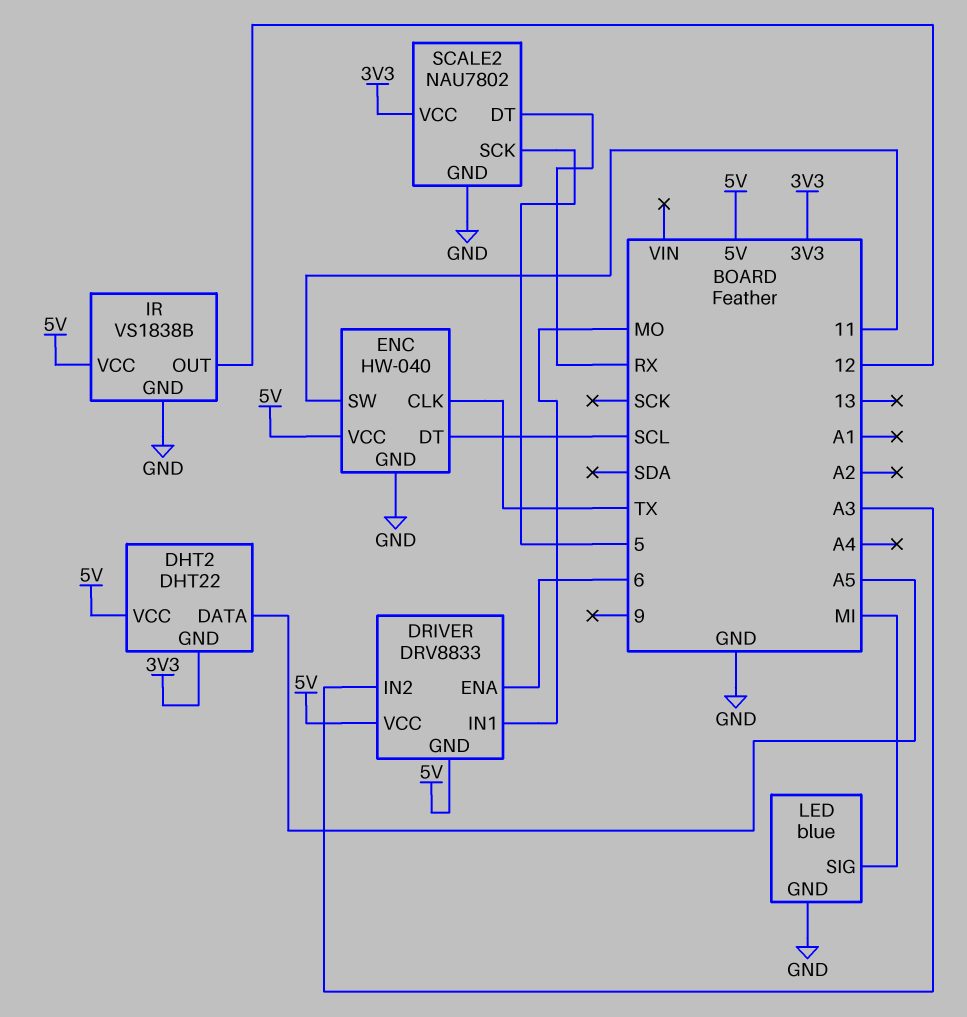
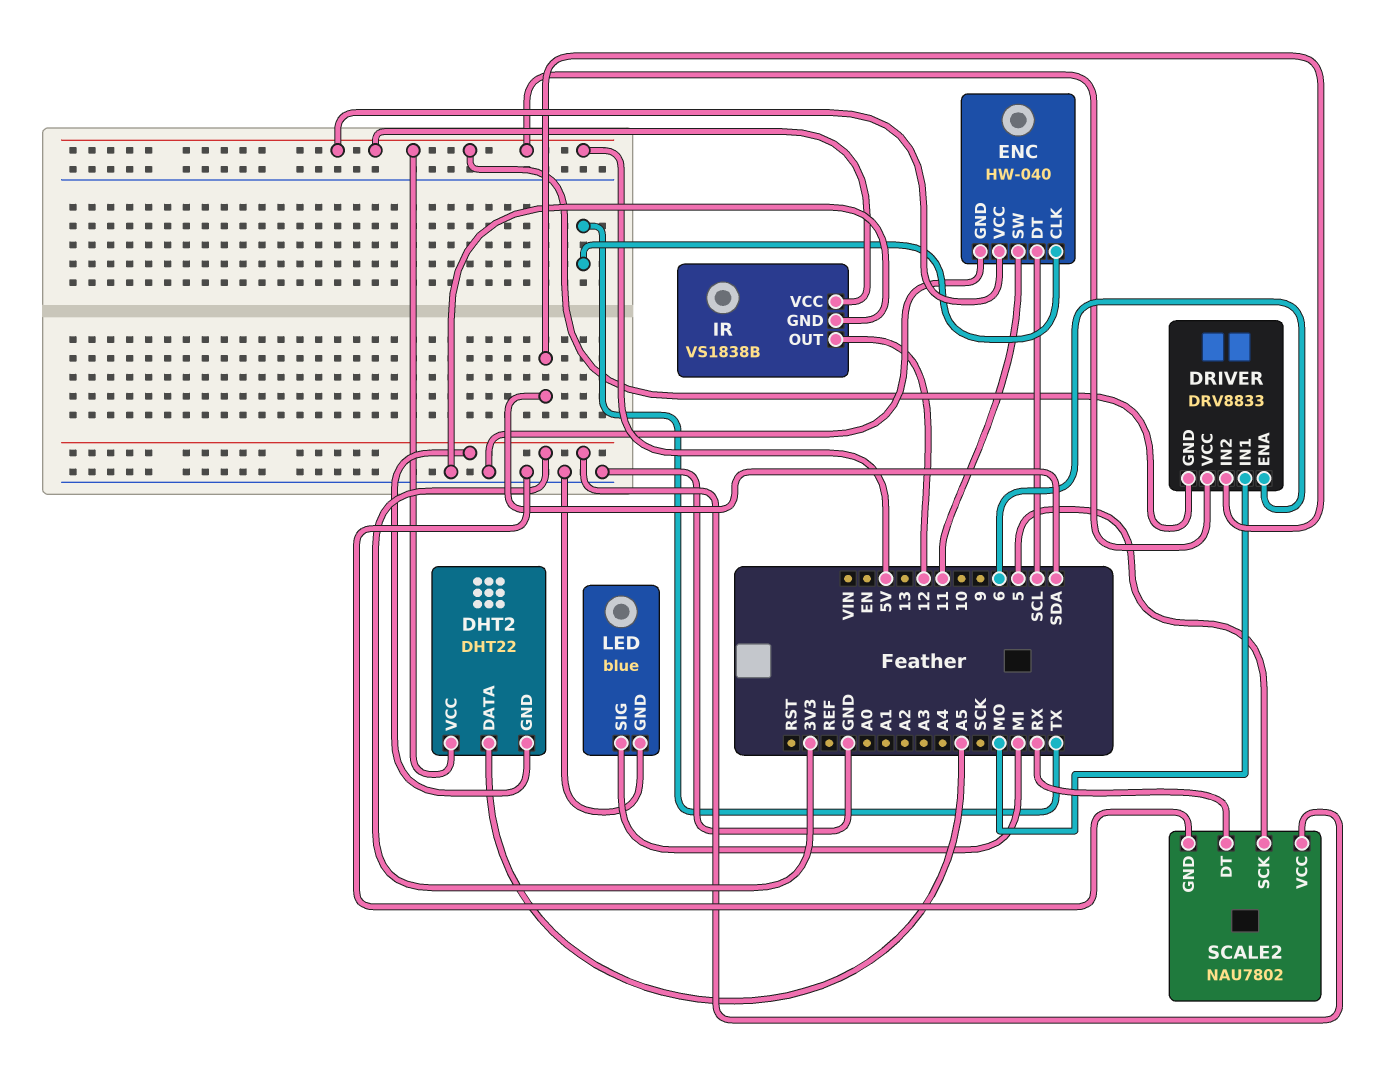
DRIVER pin IN2: A3 -> SDA

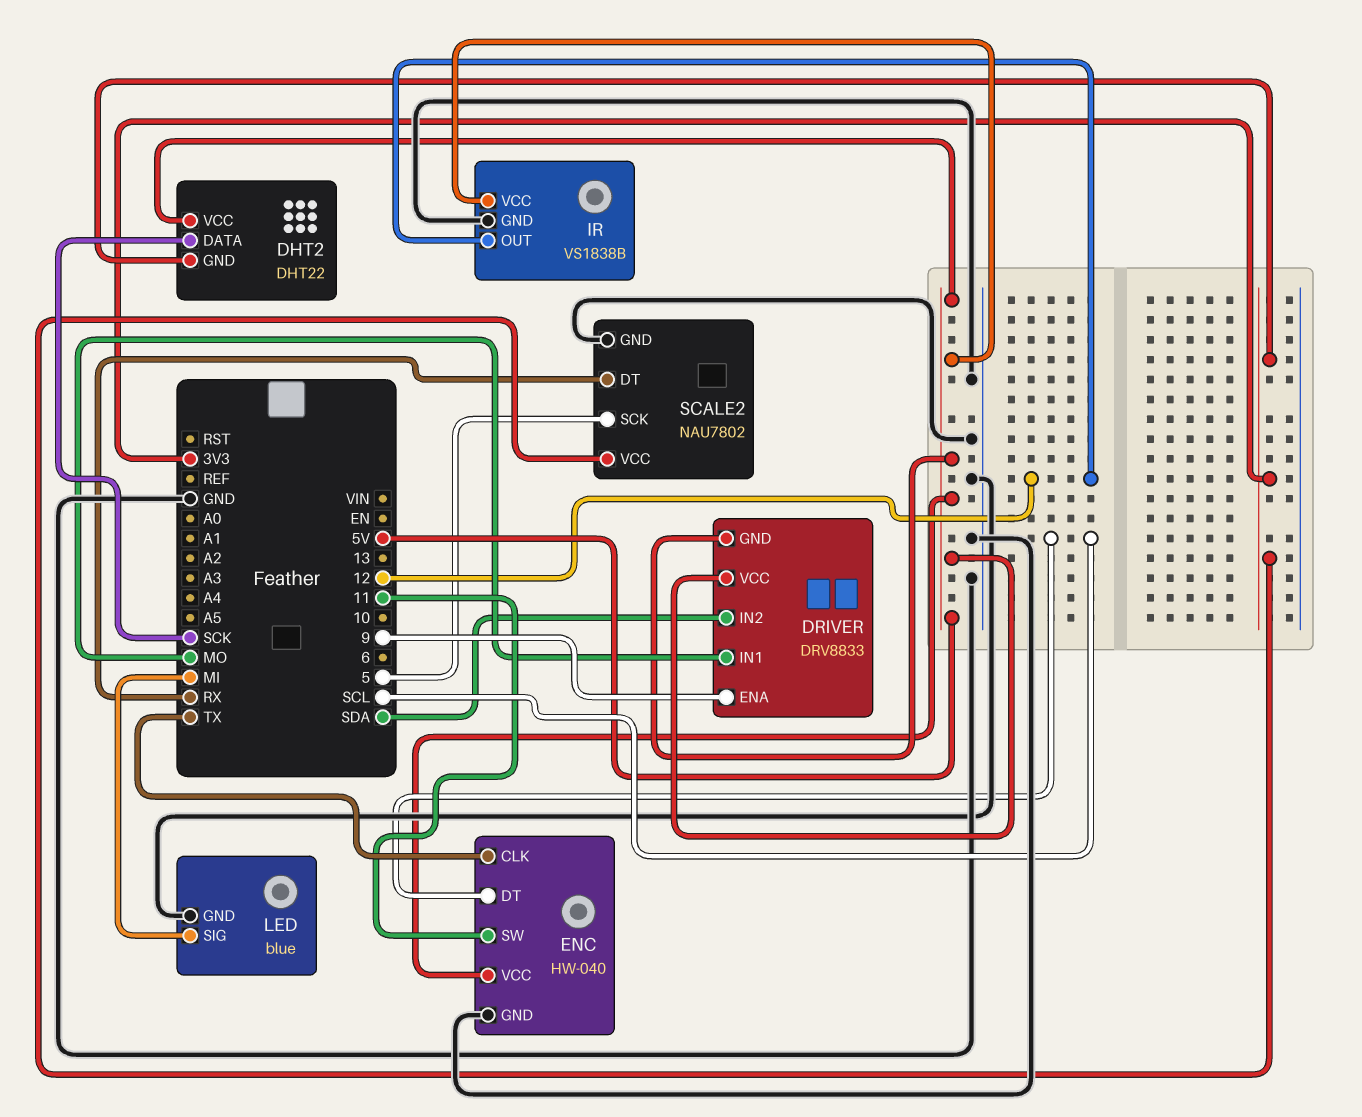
DHT2 pin DATA: A5 -> SCK
DRIVER pin ENA: 6 -> 9

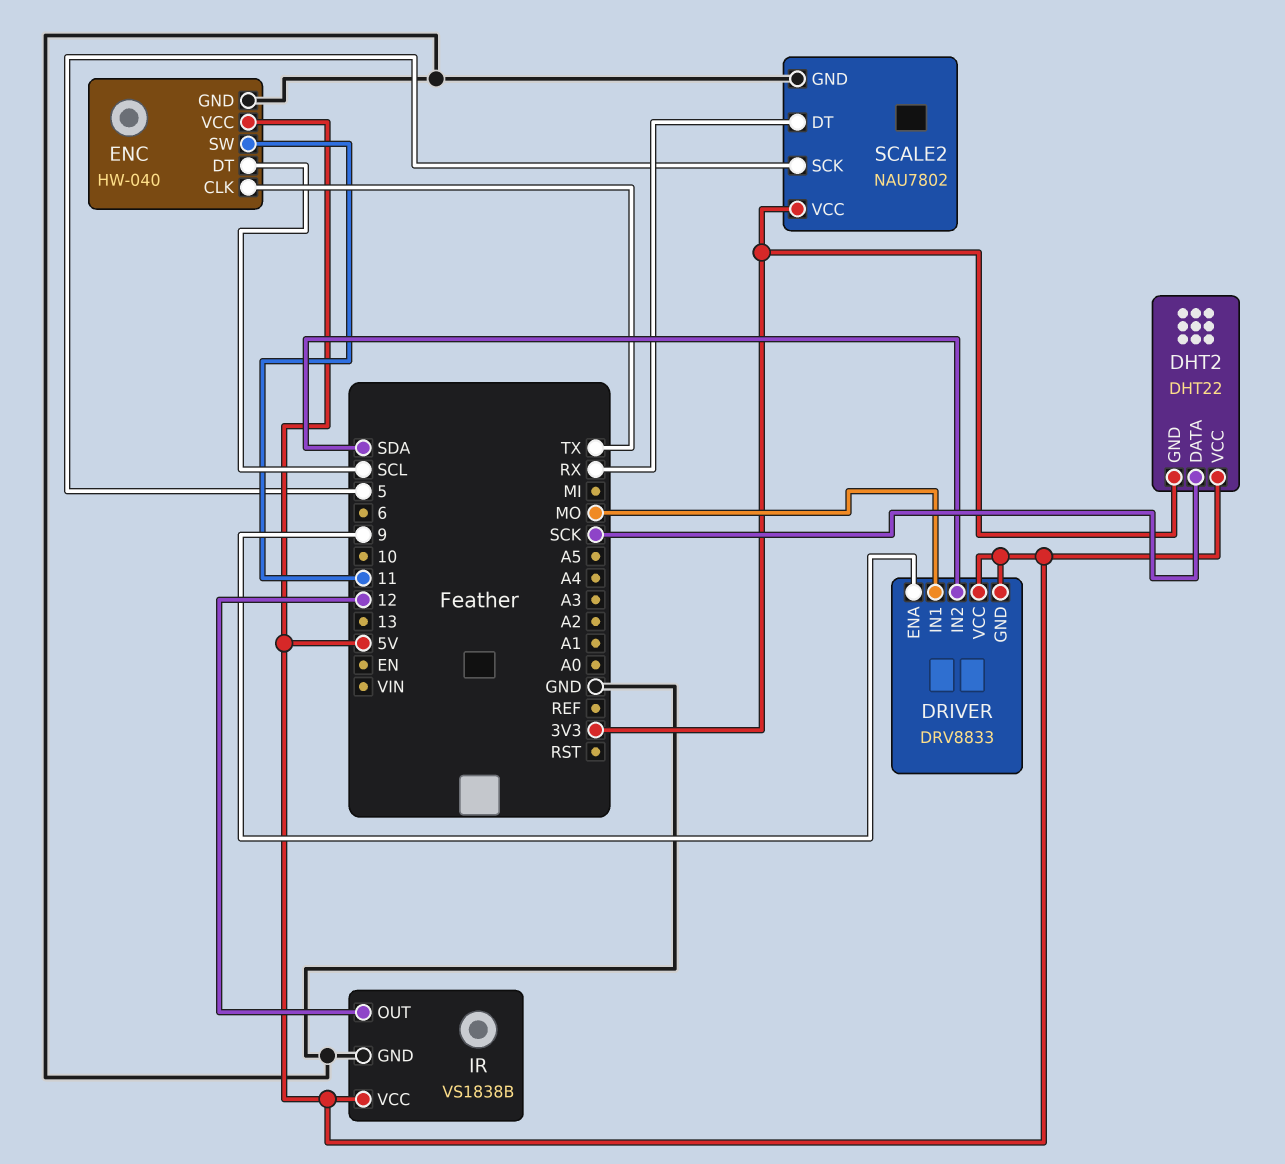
LED: blue -> none
LED pin GND: GND -> none
LED pin SIG: MI -> none

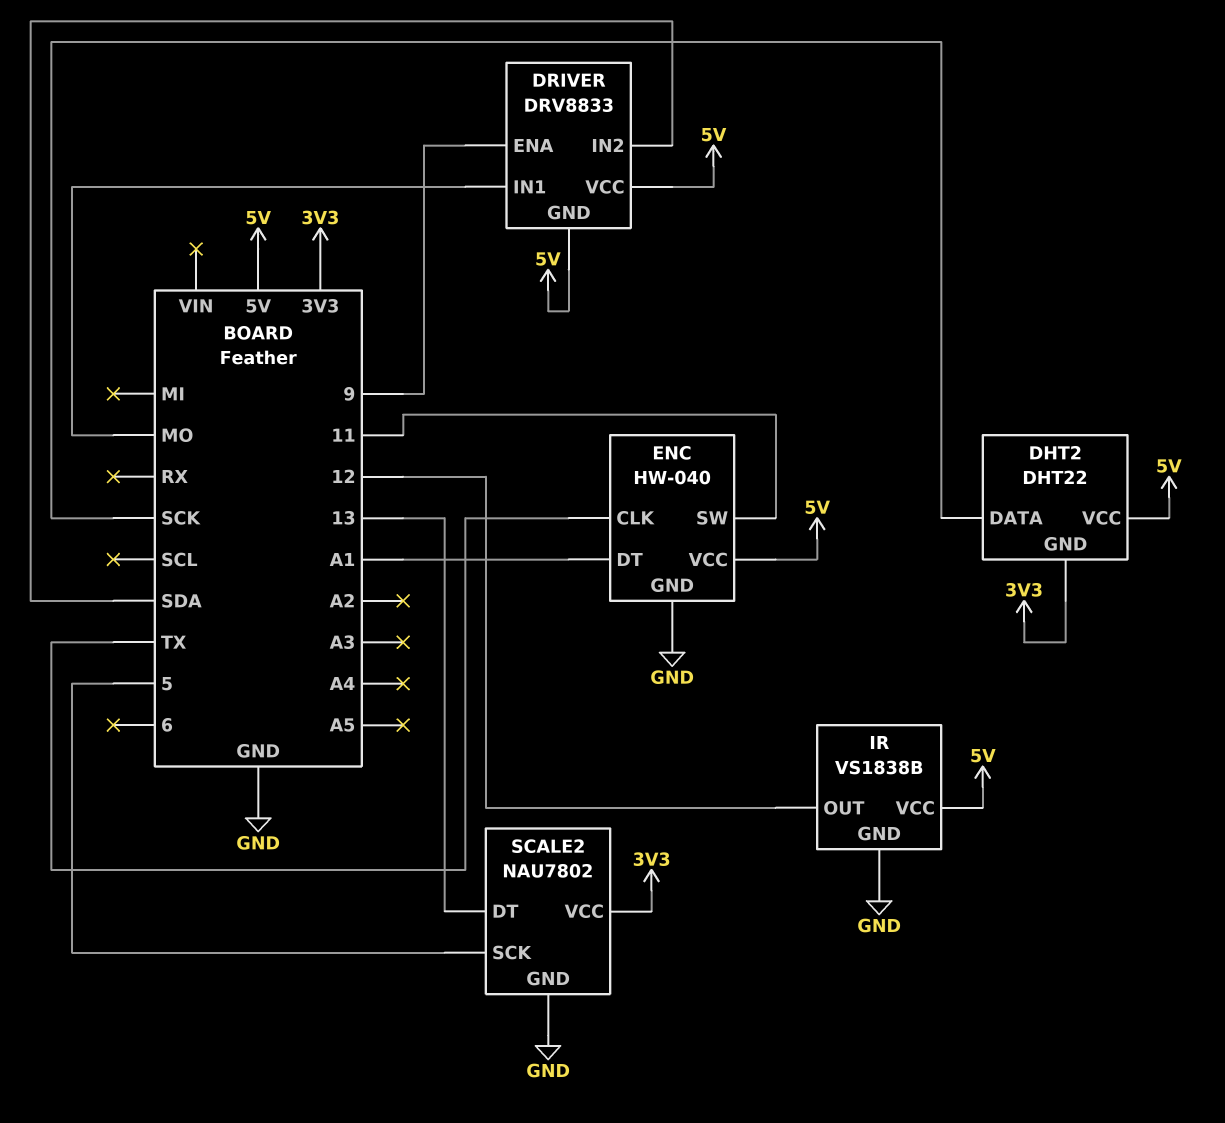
ENC pin DT: SCL -> A1
SCALE2 pin DT: RX -> 13

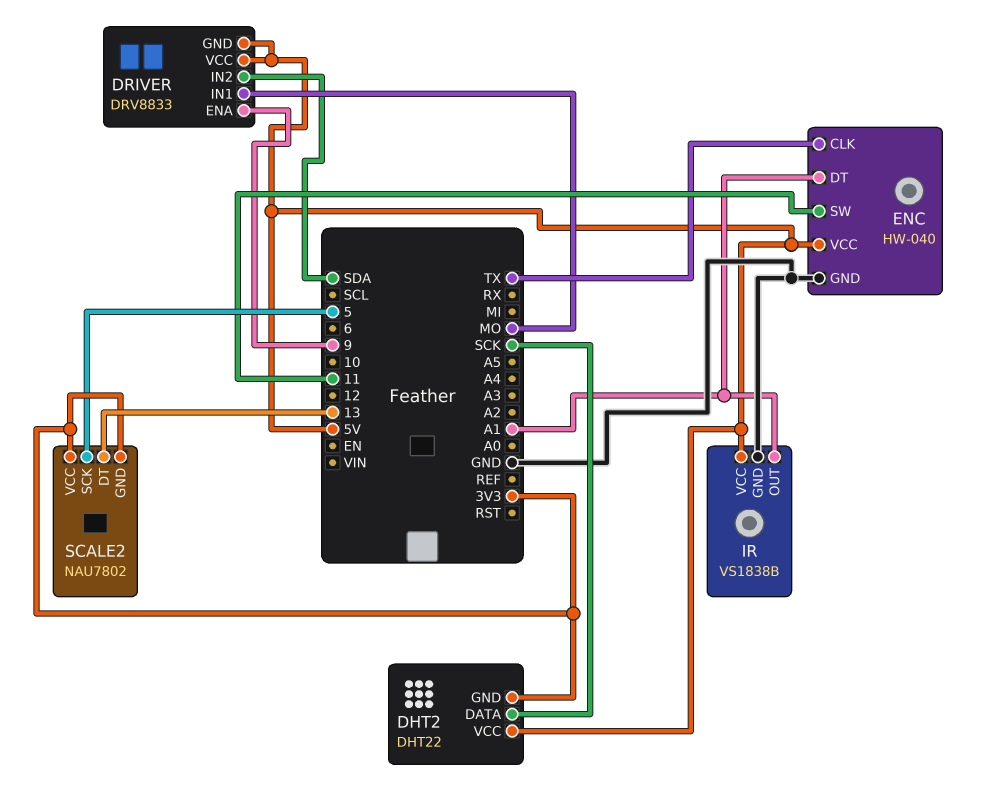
IR pin OUT: 12 -> A1
SCALE2 pin GND: GND -> 3V3

